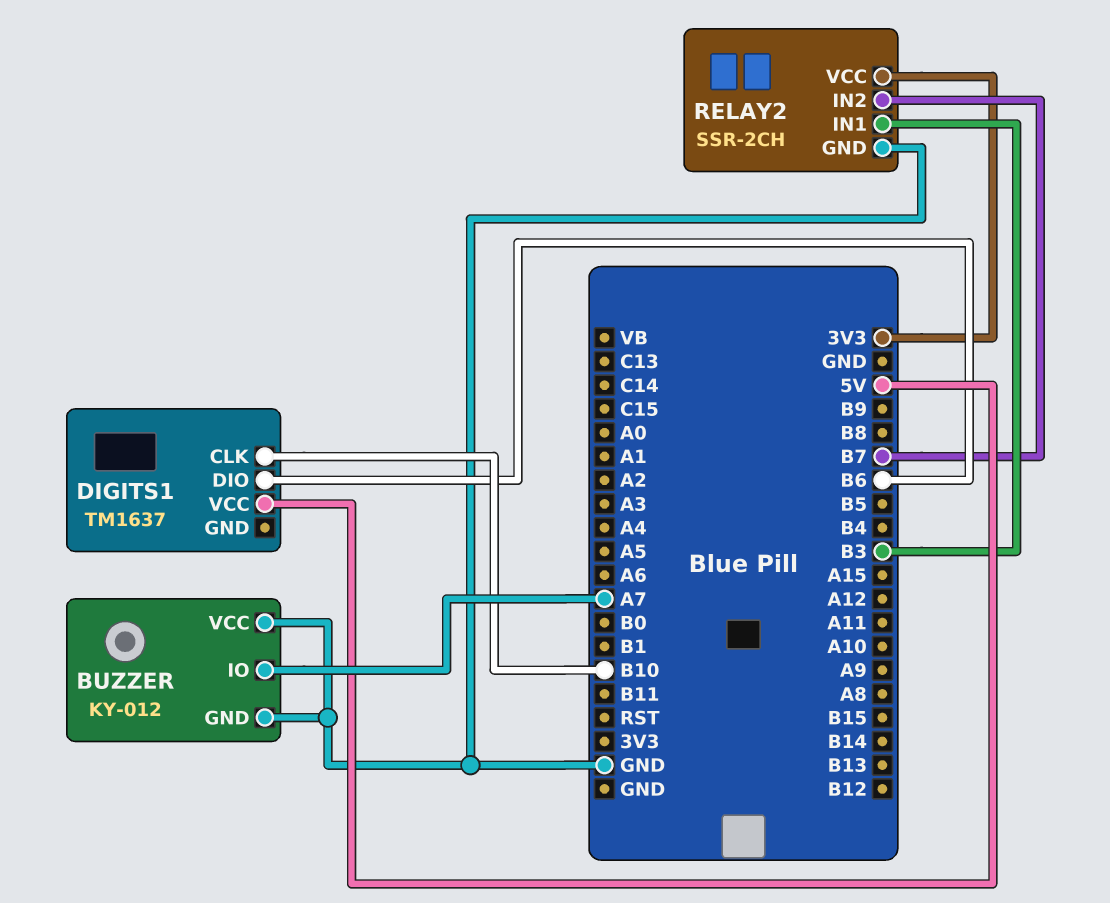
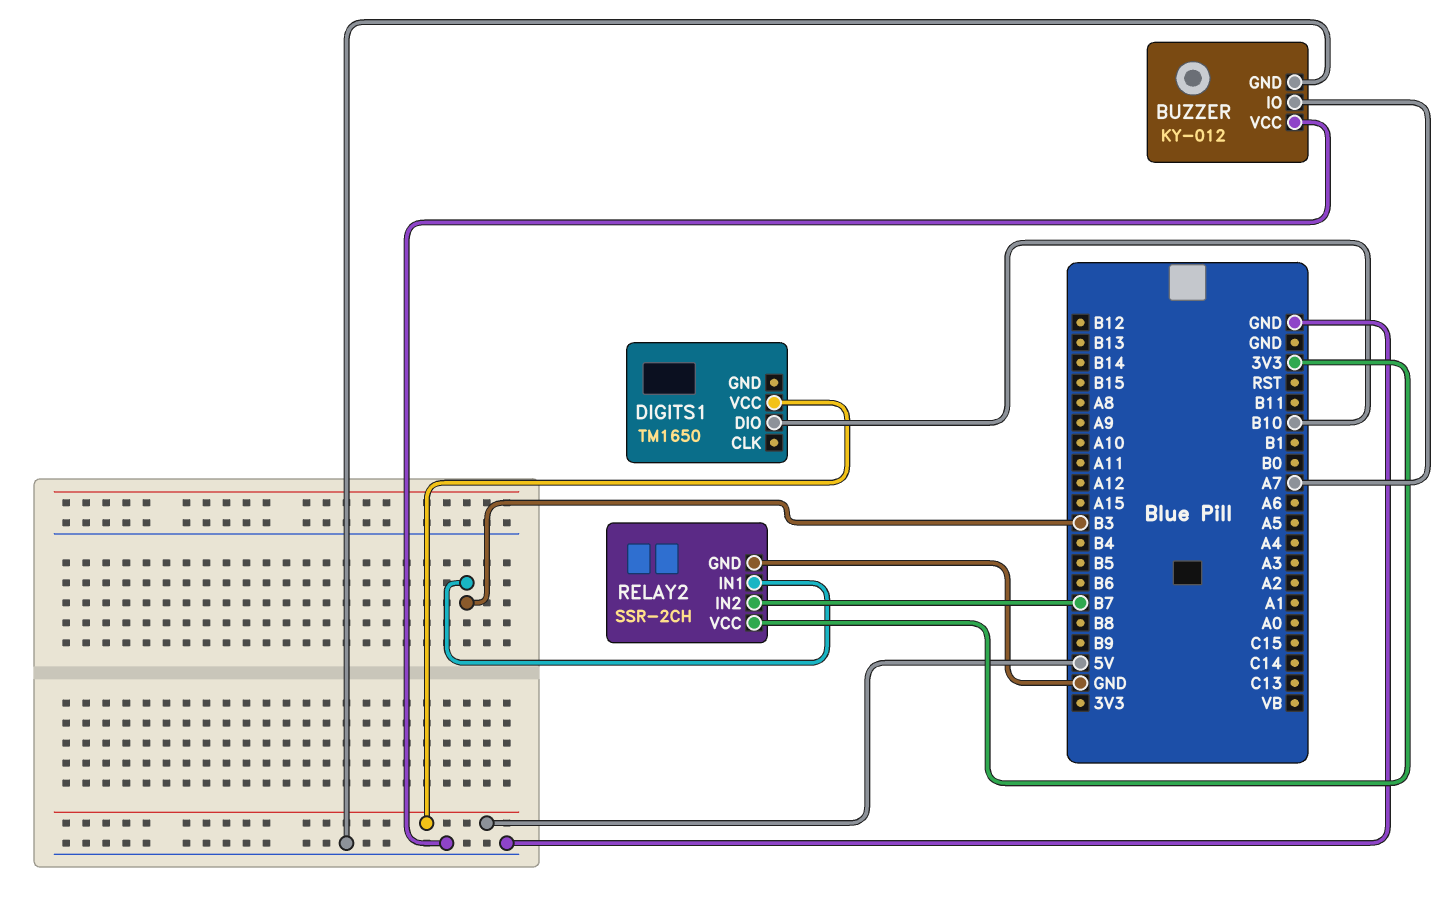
DIGITS1: TM1637 -> TM1650
DIGITS1 pin CLK: B10 -> none
DIGITS1 pin DIO: B6 -> B10

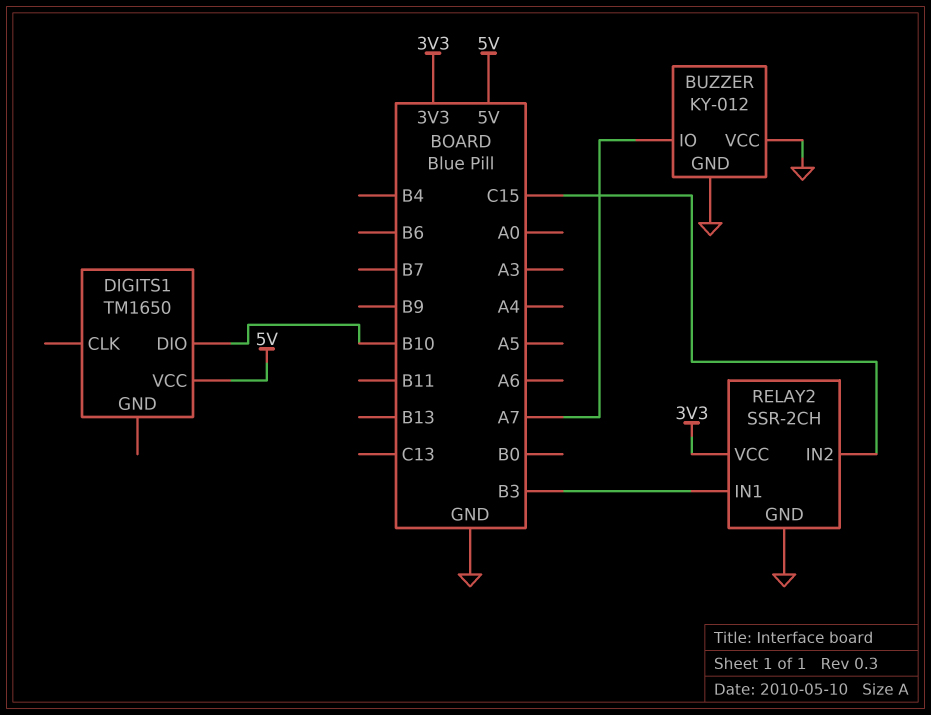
RELAY2 pin IN2: B7 -> C15

